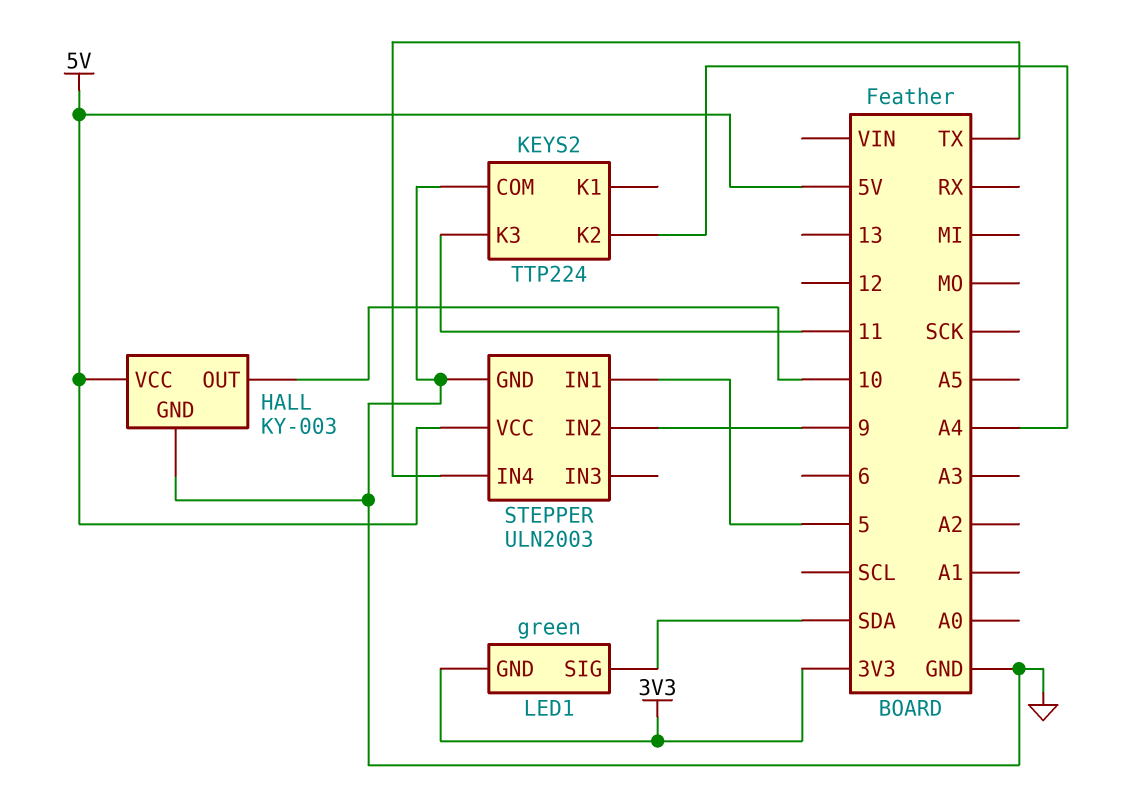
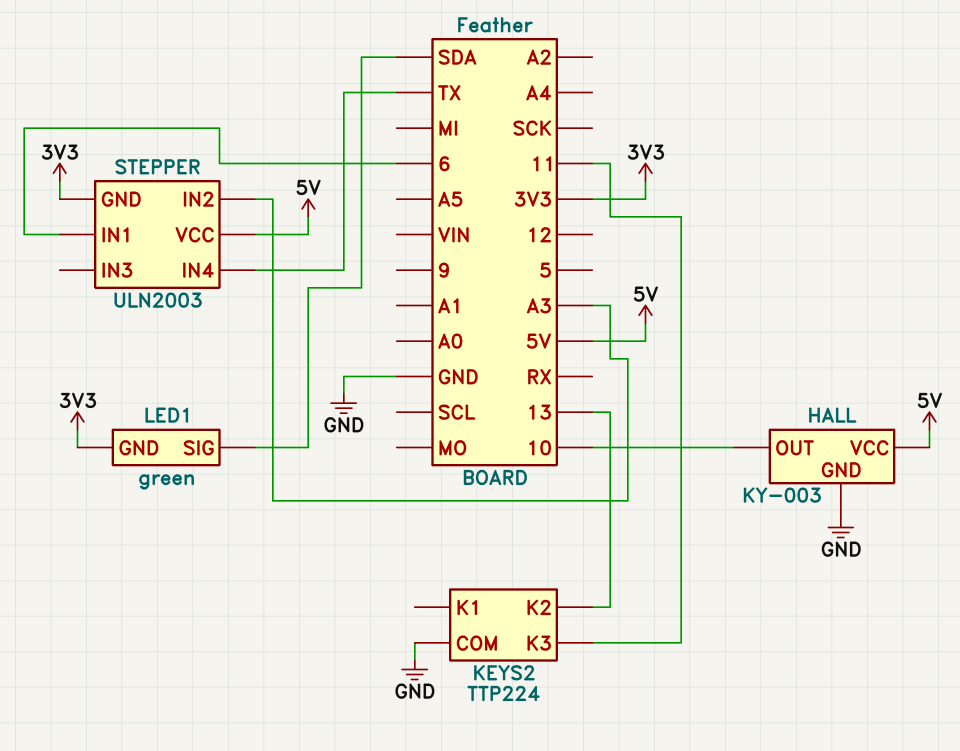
KEYS2 pin K2: A4 -> 13
STEPPER pin GND: GND -> 3V3
STEPPER pin IN1: 5 -> 6
STEPPER pin IN2: 9 -> A3

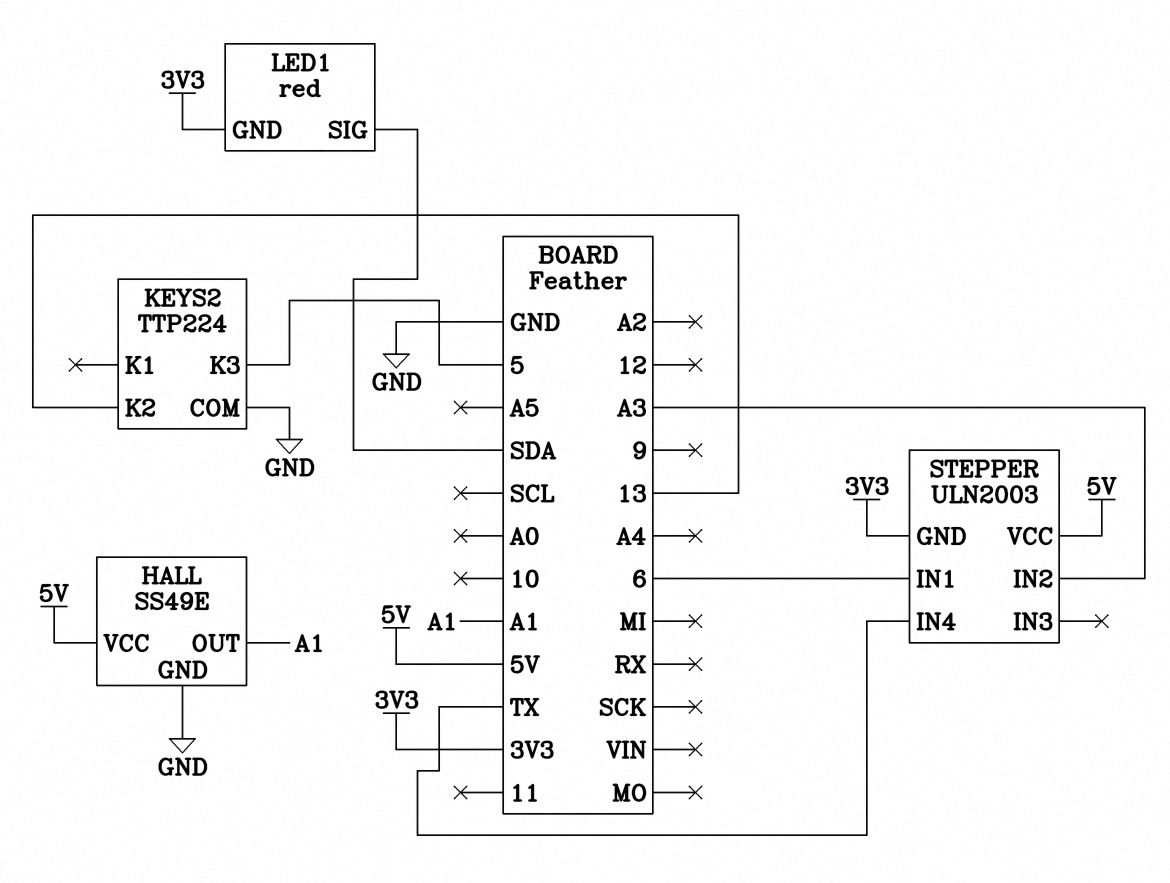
HALL: KY-003 -> SS49E
HALL pin OUT: 10 -> A1
KEYS2 pin K3: 11 -> 5
LED1: green -> red

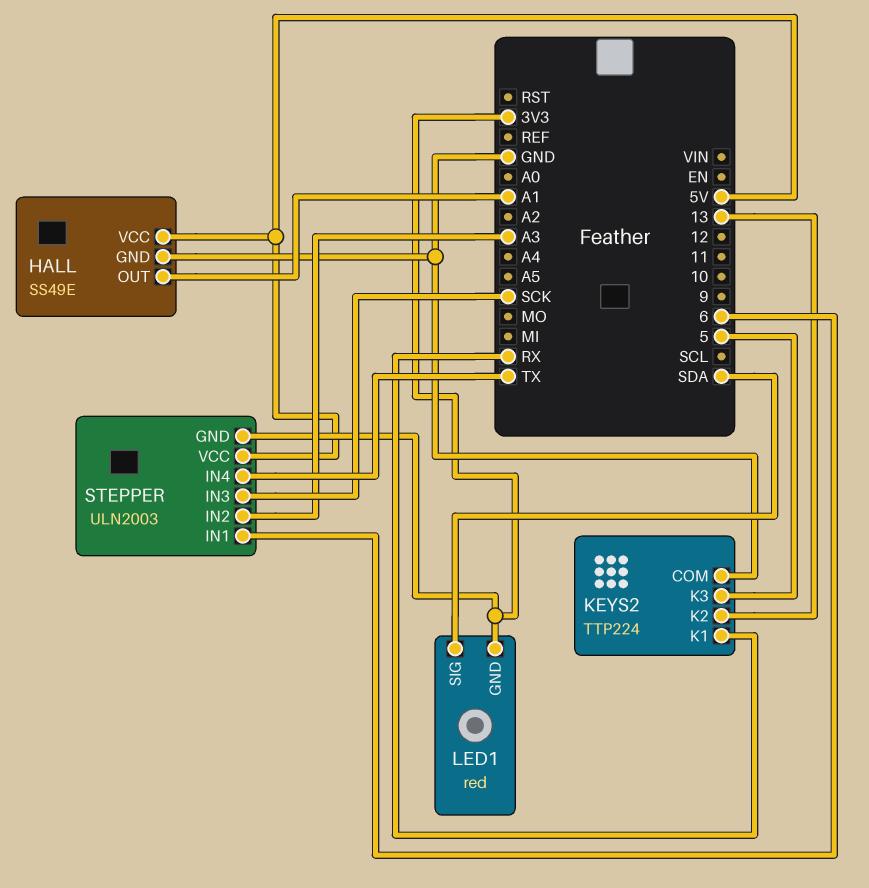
KEYS2 pin K1: none -> RX
STEPPER pin IN3: none -> SCK

